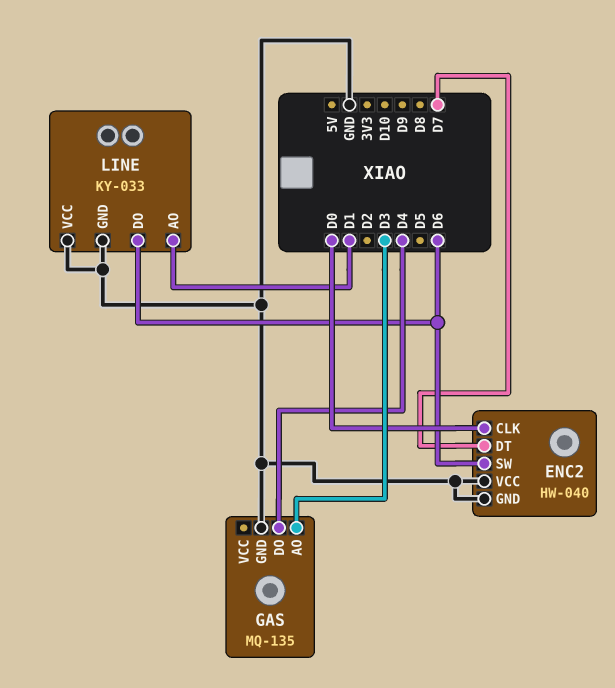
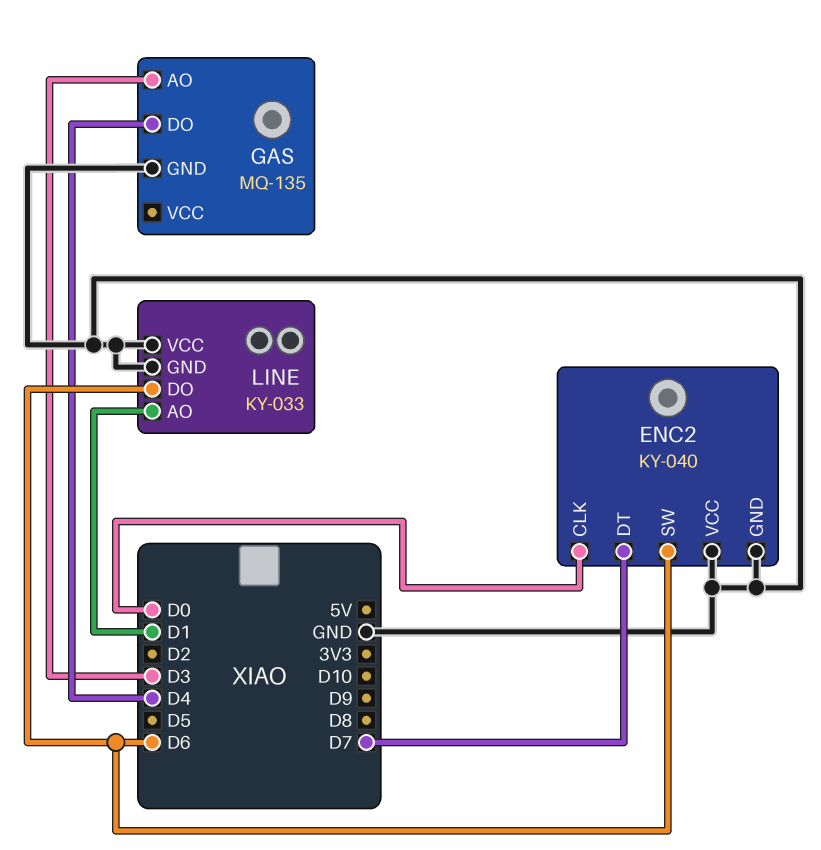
ENC2: HW-040 -> KY-040

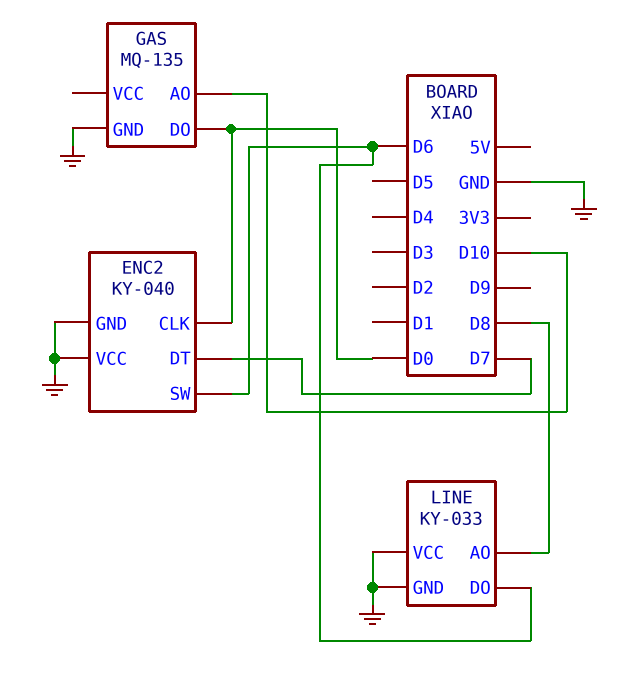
GAS pin AO: D3 -> D10
GAS pin DO: D4 -> D0
LINE pin AO: D1 -> D8

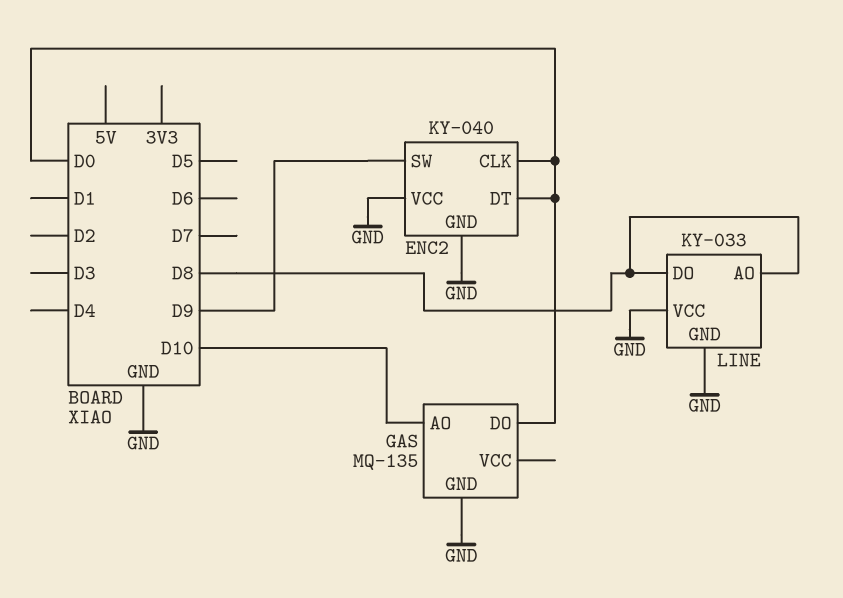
ENC2 pin DT: D7 -> D0
ENC2 pin SW: D6 -> D9
LINE pin DO: D6 -> D8

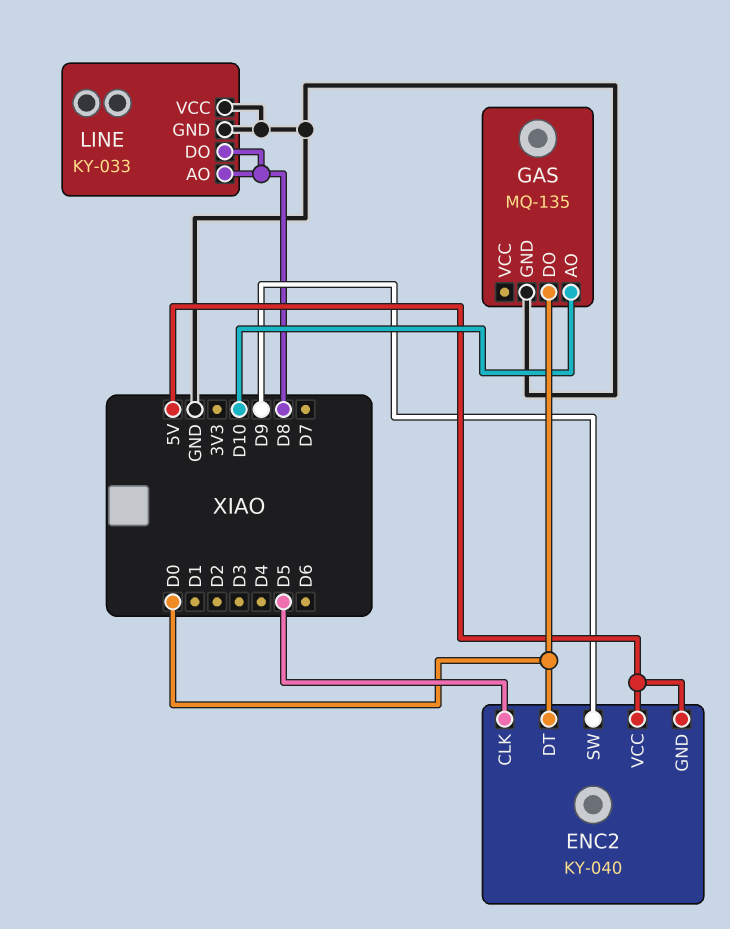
ENC2 pin CLK: D0 -> D5
ENC2 pin GND: GND -> 5V
ENC2 pin VCC: GND -> 5V

